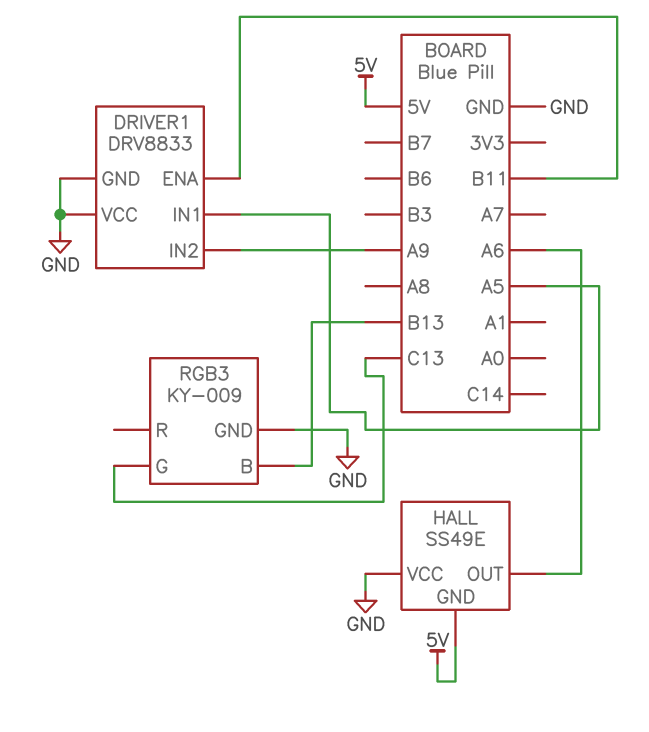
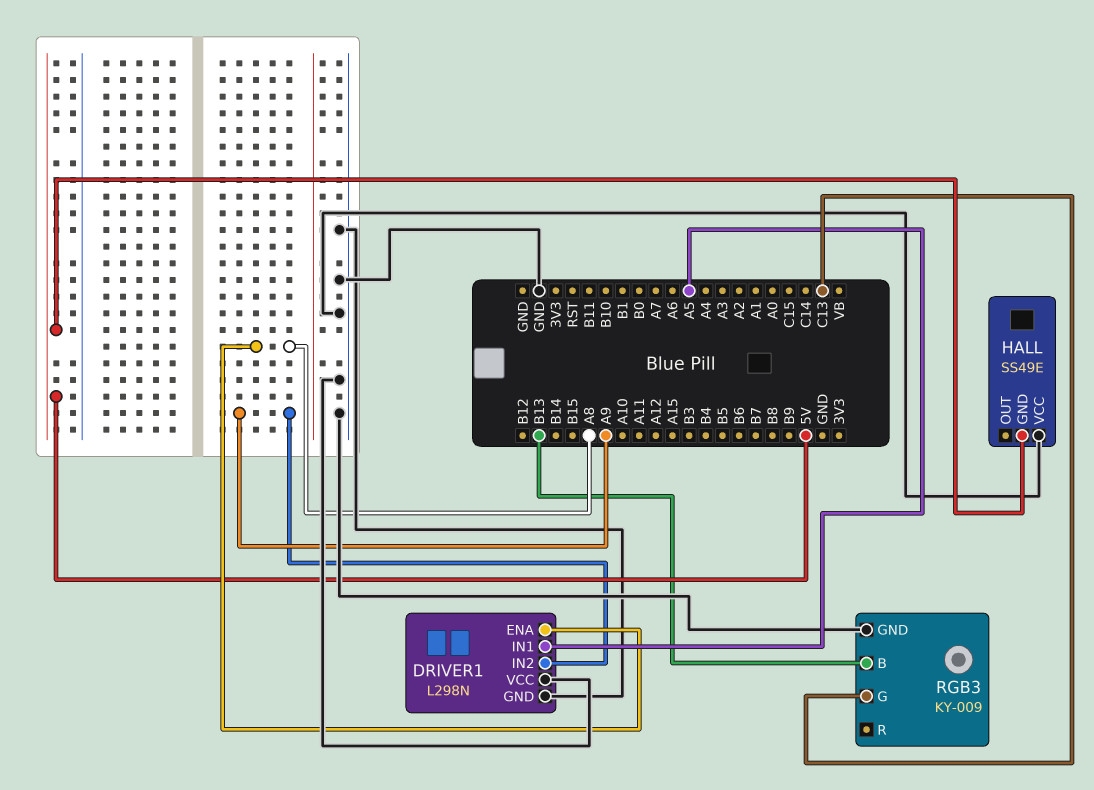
DRIVER1: DRV8833 -> L298N
DRIVER1 pin ENA: B11 -> A8
HALL pin OUT: A6 -> none

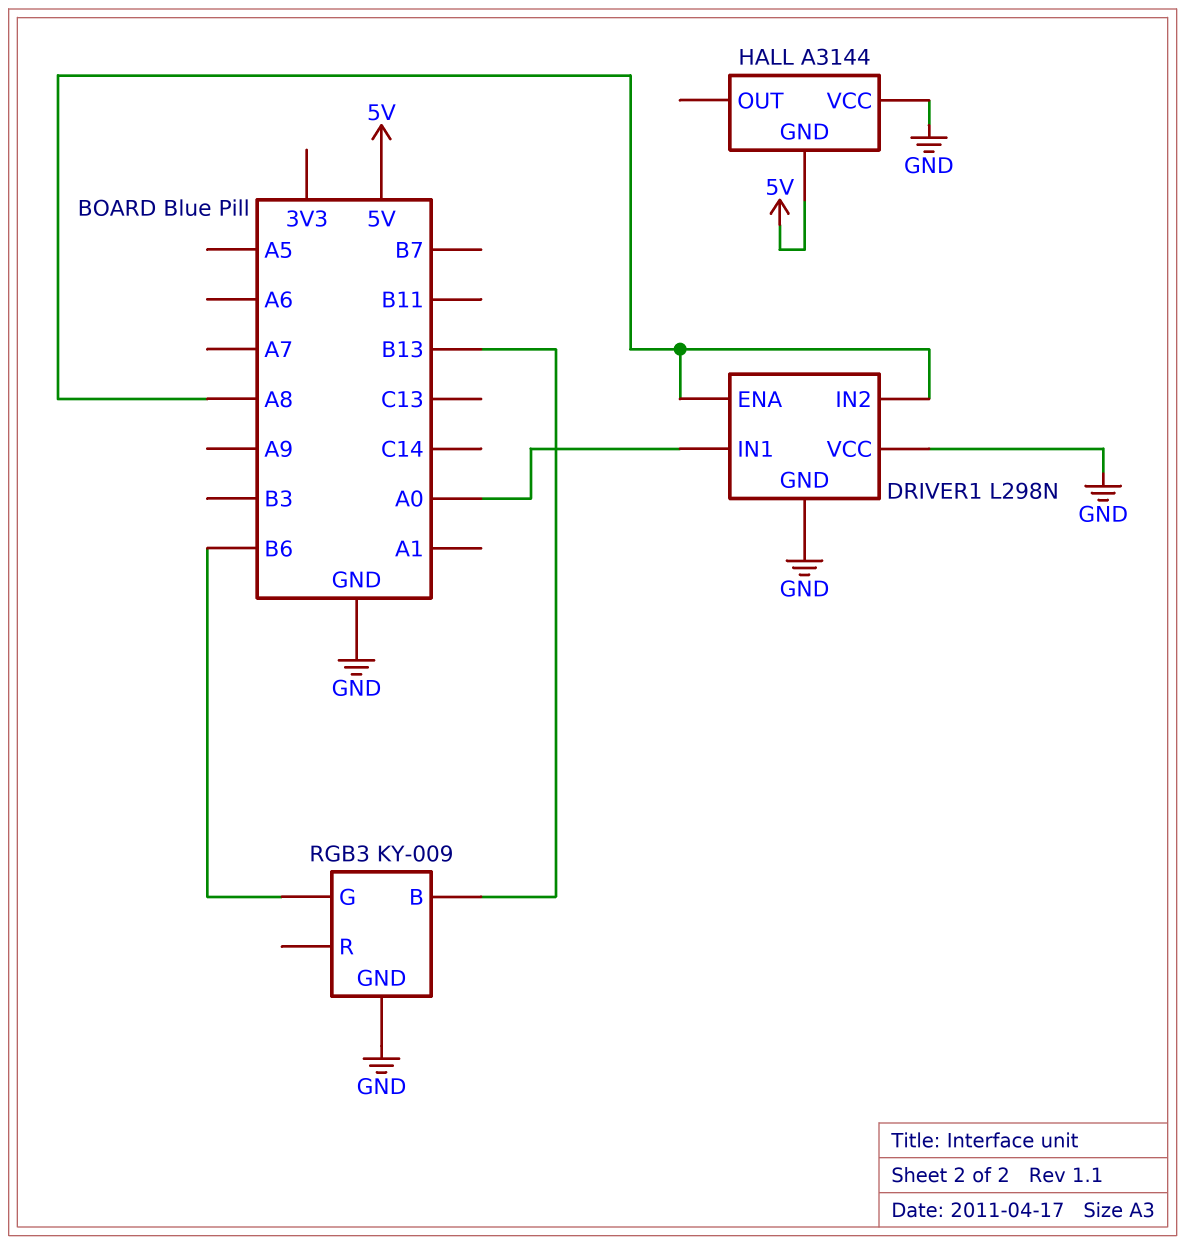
DRIVER1 pin IN1: A5 -> A0
DRIVER1 pin IN2: A9 -> A8
HALL: SS49E -> A3144
RGB3 pin G: C13 -> B6

